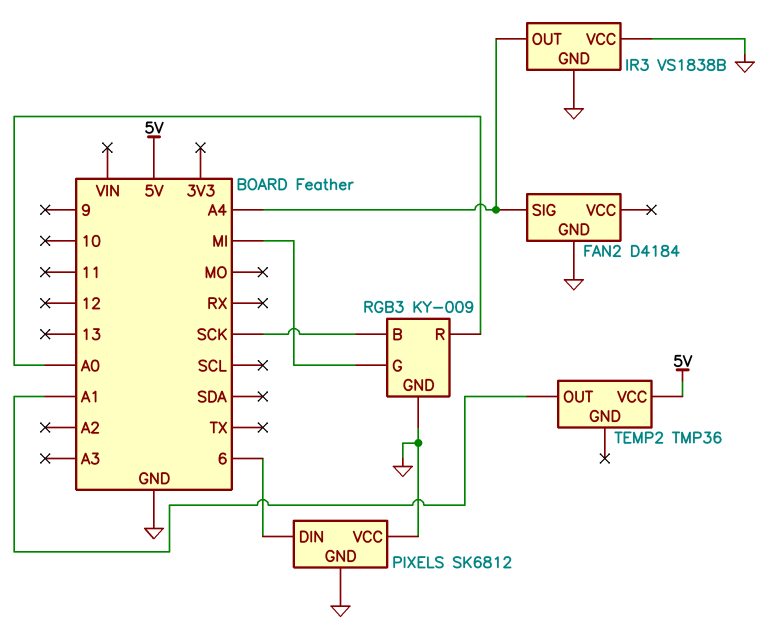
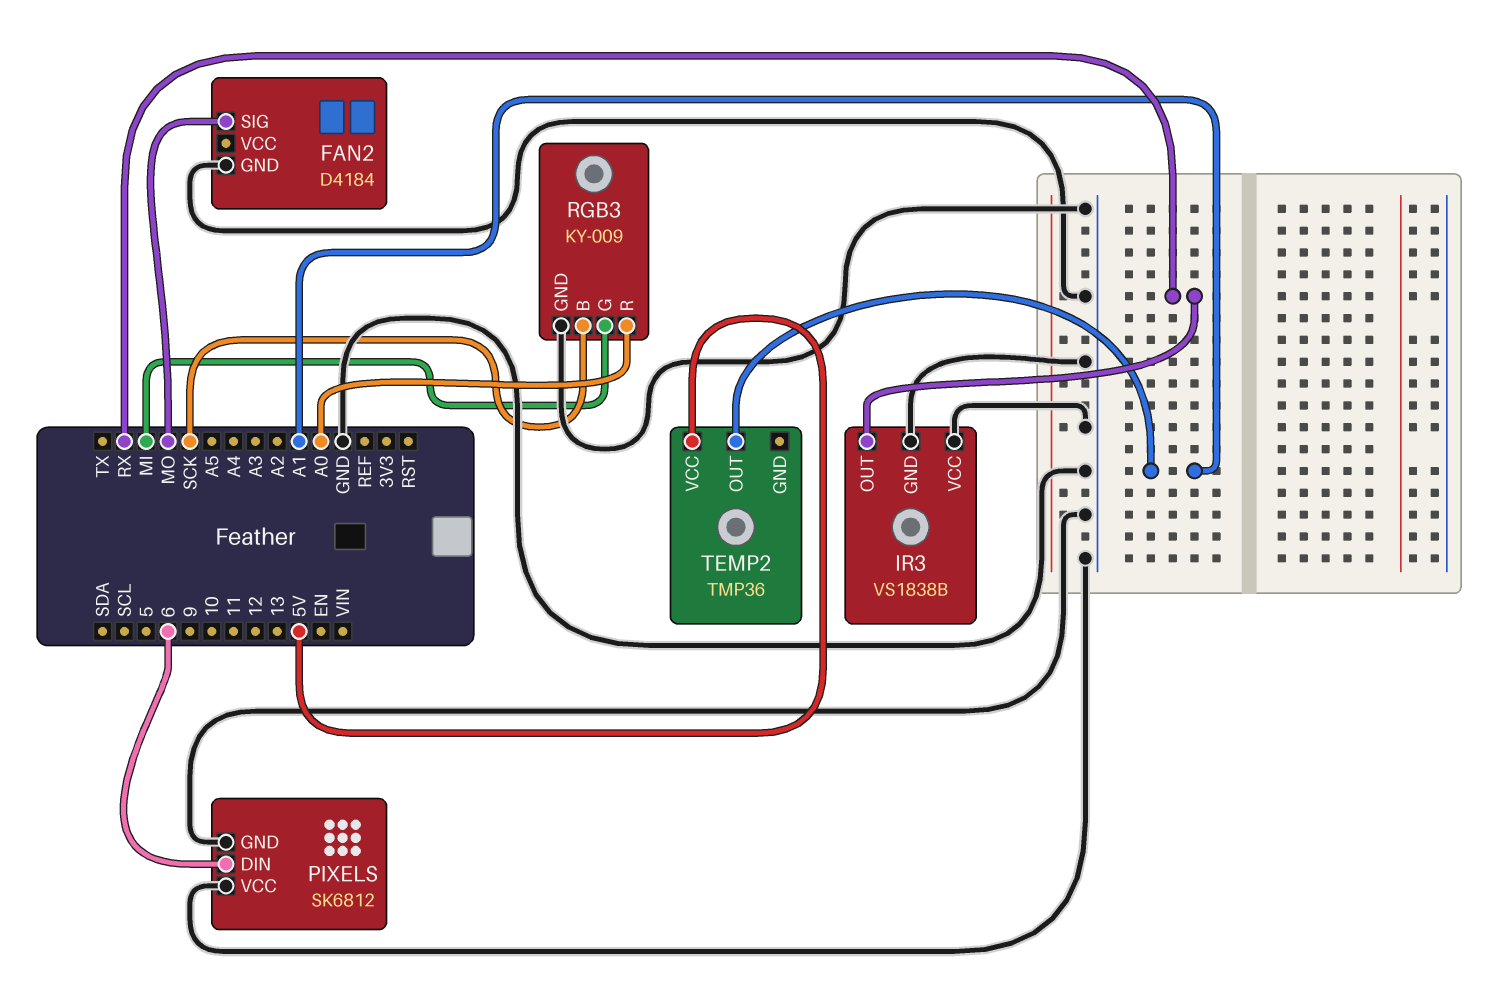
FAN2 pin SIG: A4 -> MO
IR3 pin OUT: A4 -> RX

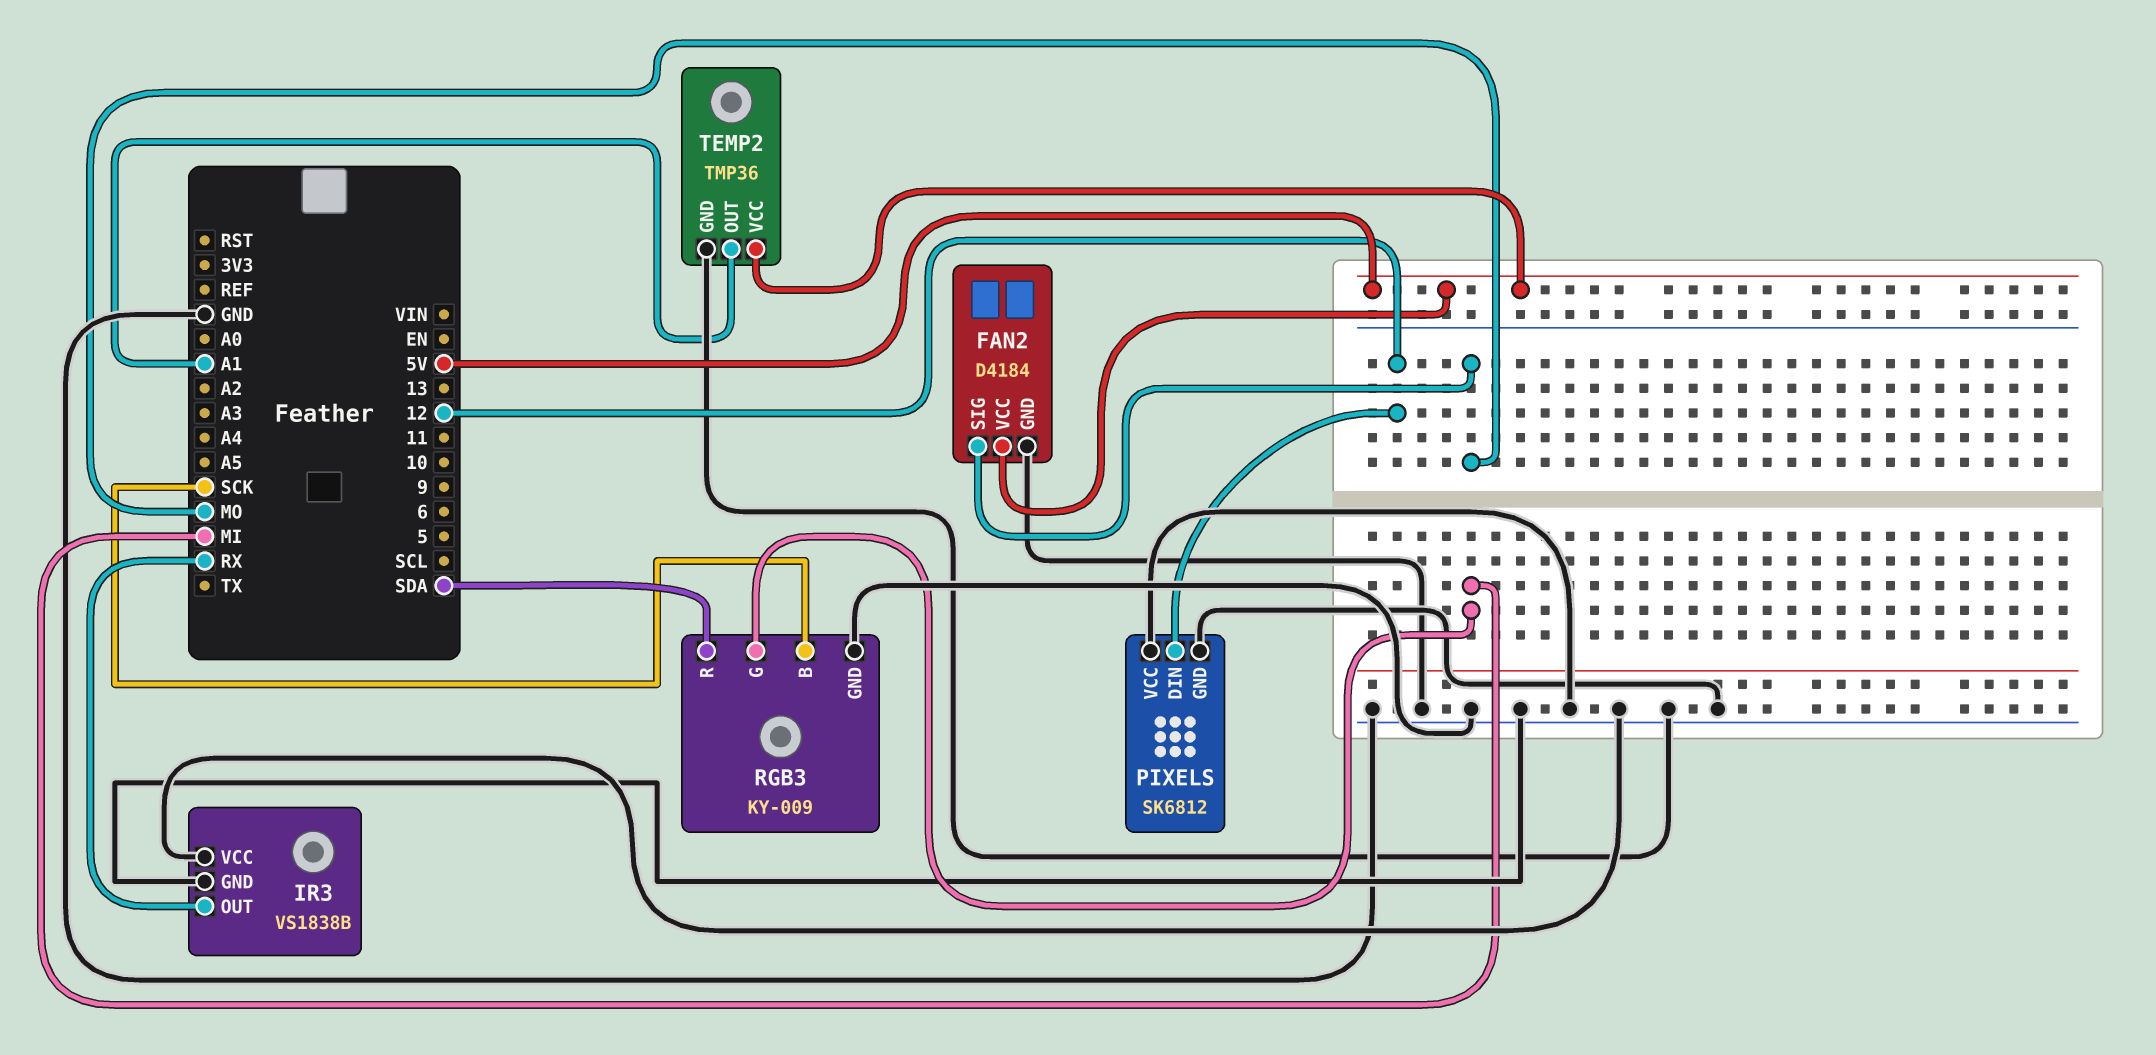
FAN2 pin VCC: none -> 5V
PIXELS pin DIN: 6 -> 12
RGB3 pin R: A0 -> SDA
TEMP2 pin GND: none -> GND

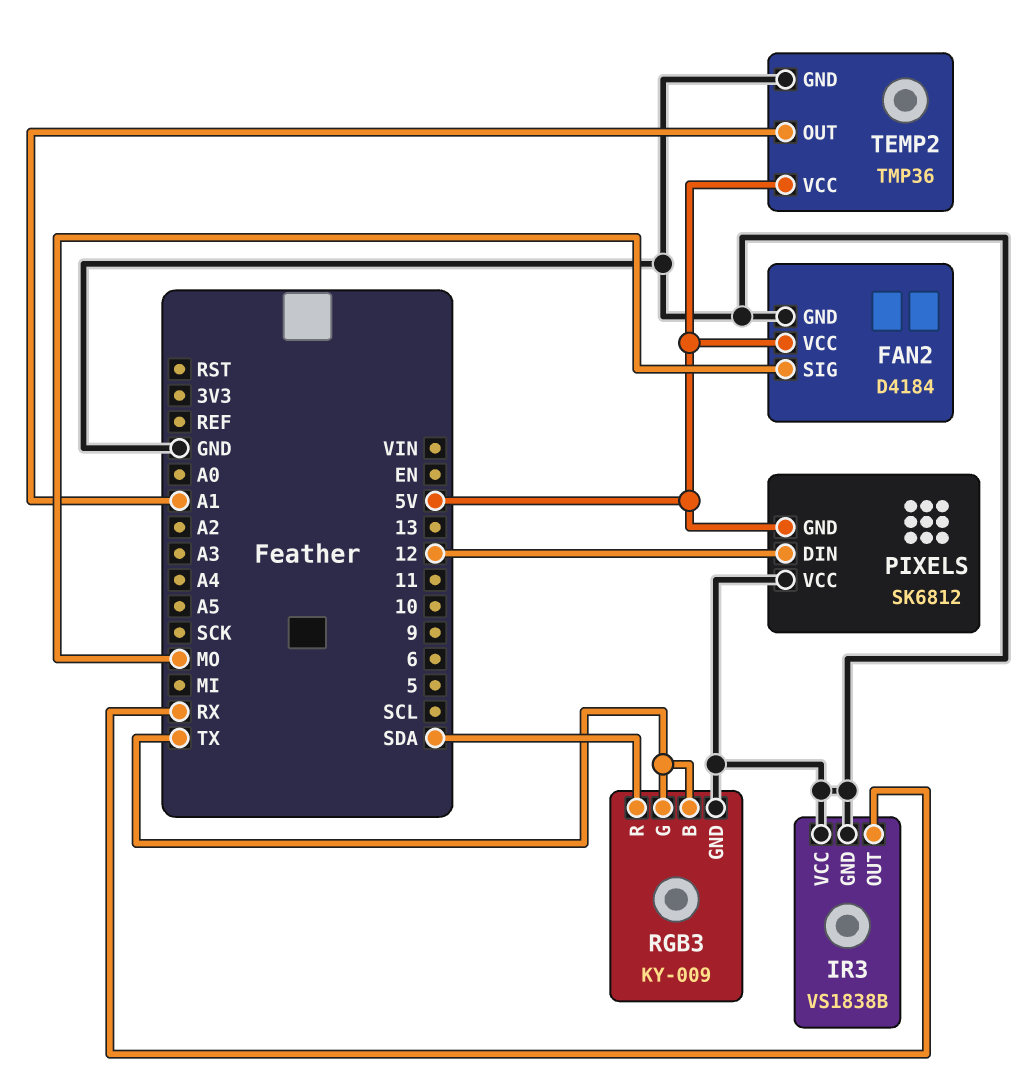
PIXELS pin GND: GND -> 5V
RGB3 pin B: SCK -> TX
RGB3 pin G: MI -> TX

